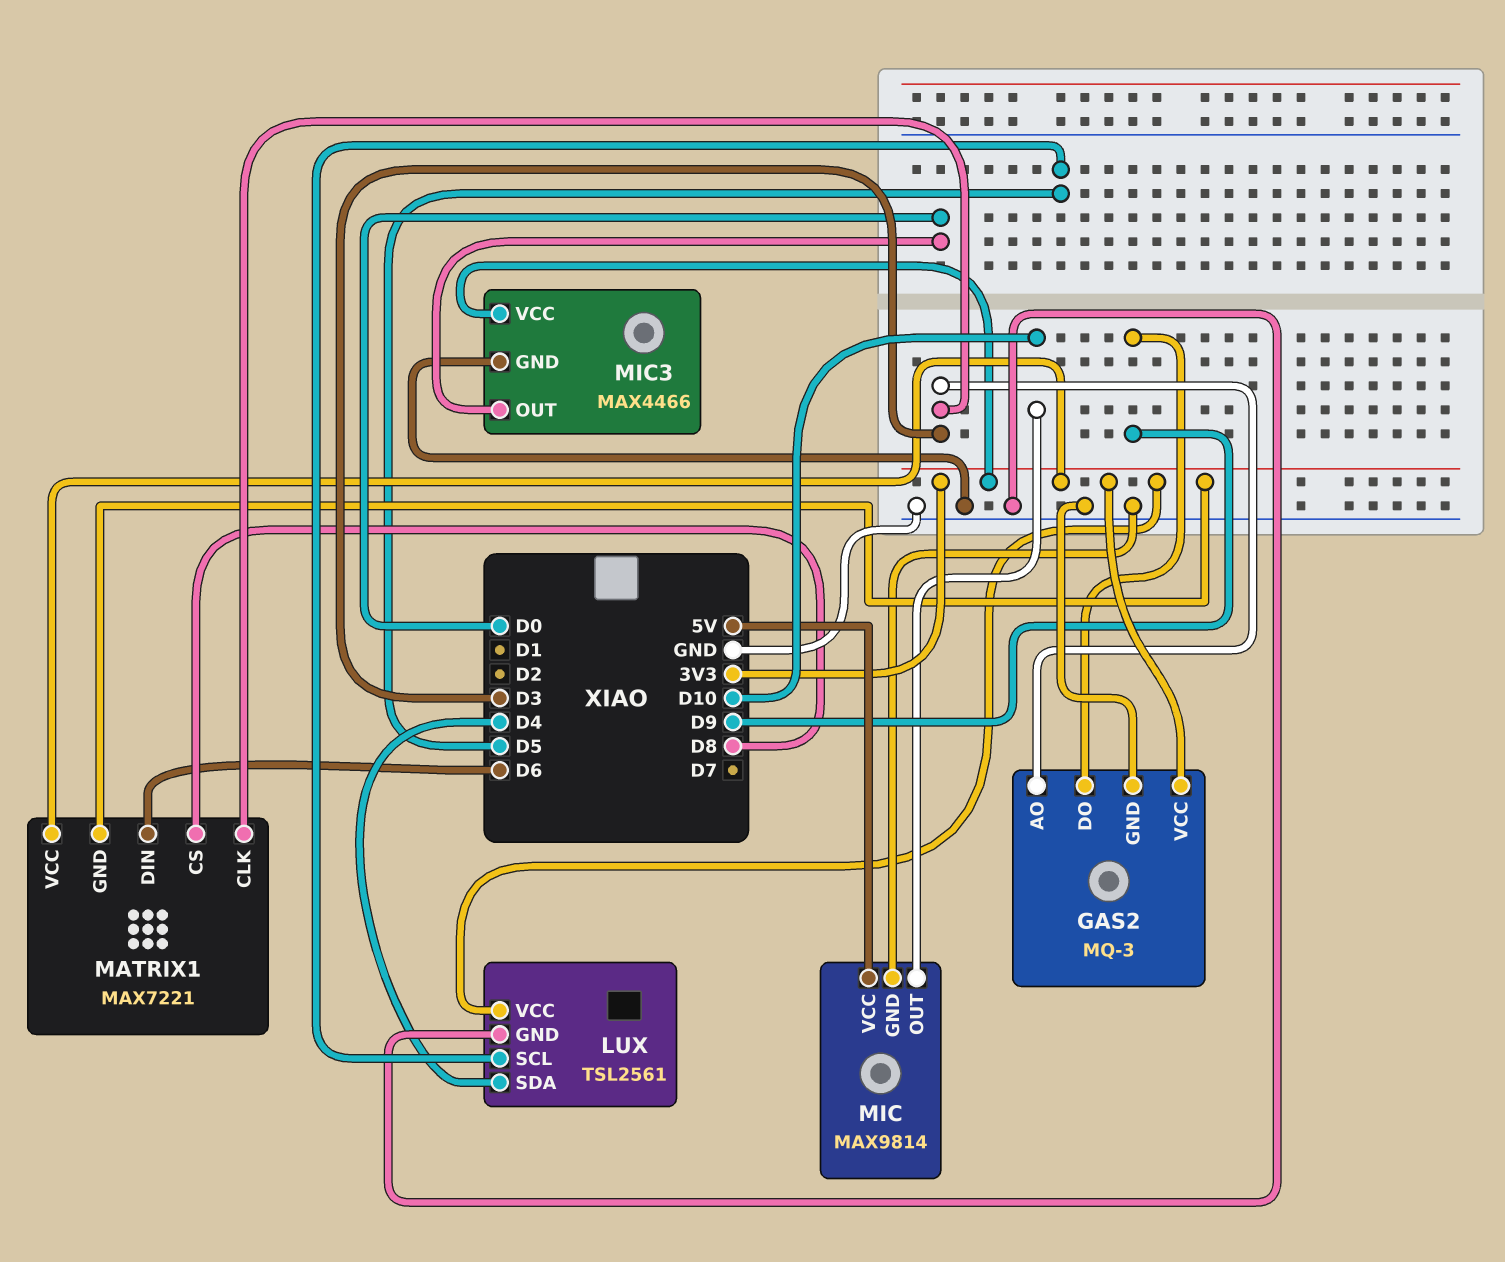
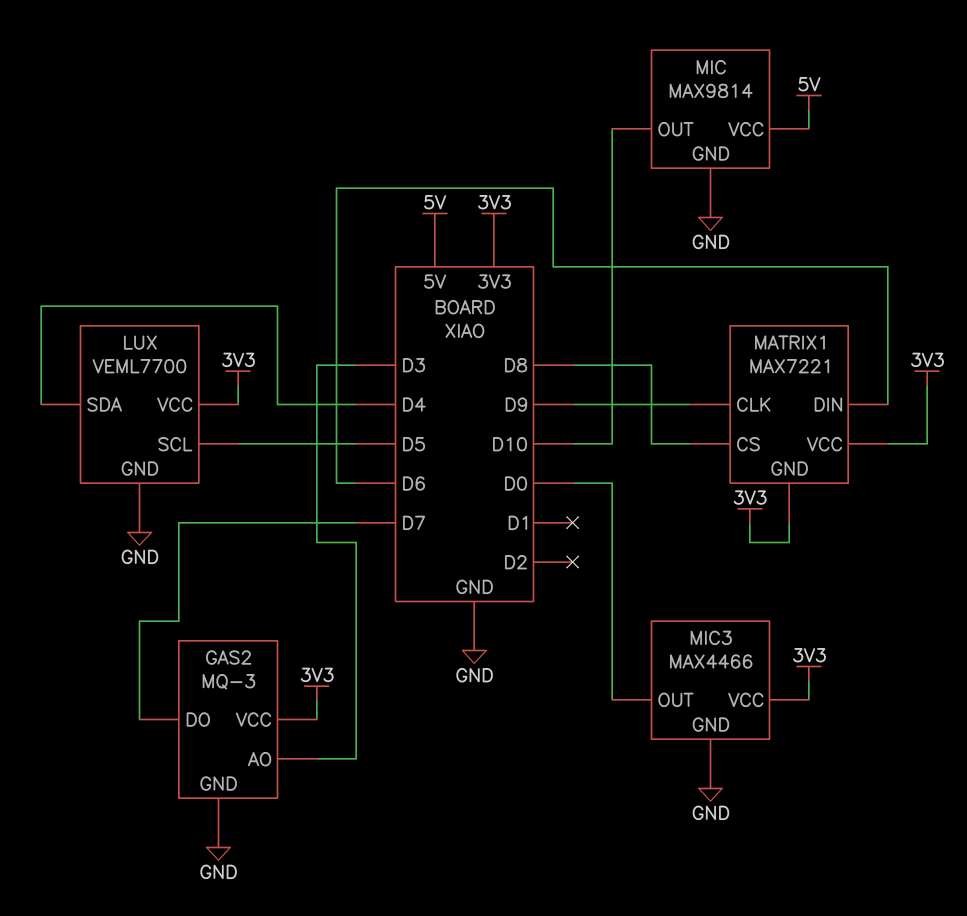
GAS2 pin DO: D9 -> D7
LUX: TSL2561 -> VEML7700
MATRIX1 pin CLK: D3 -> D9

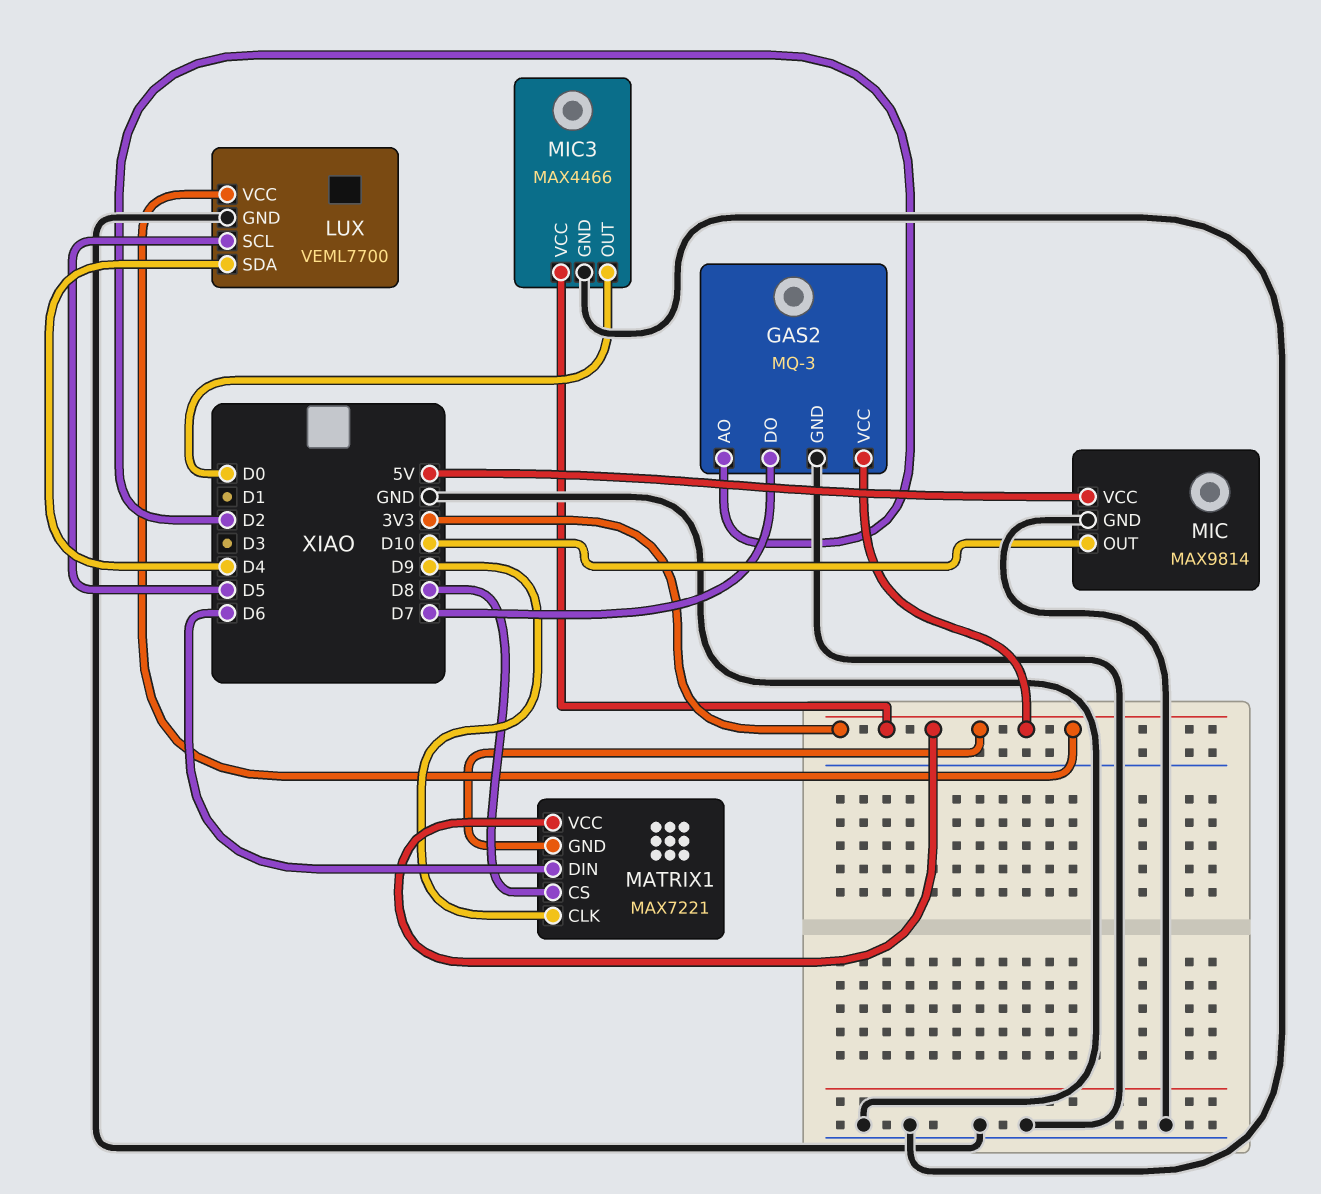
GAS2 pin AO: D3 -> D2

